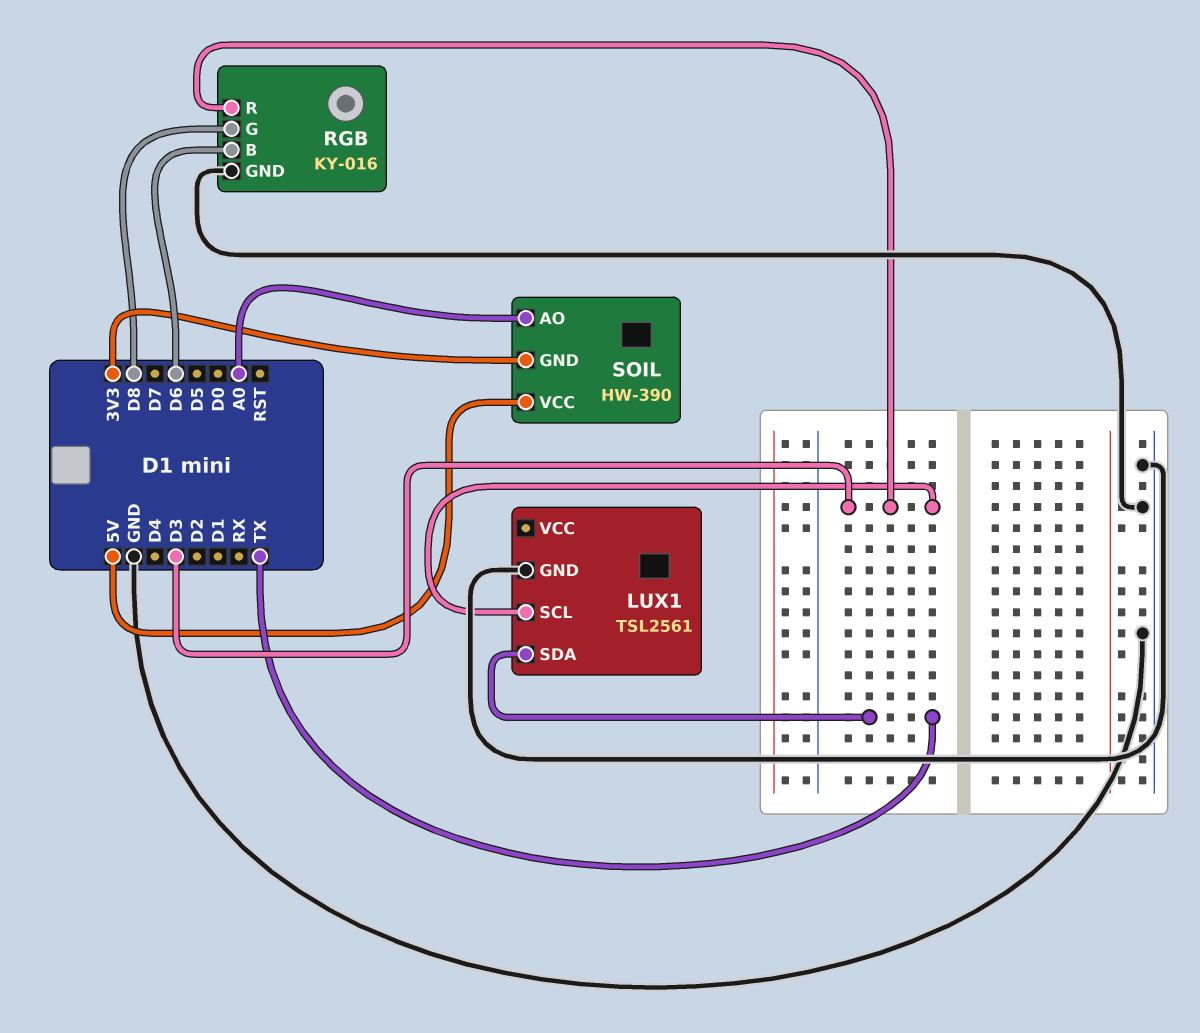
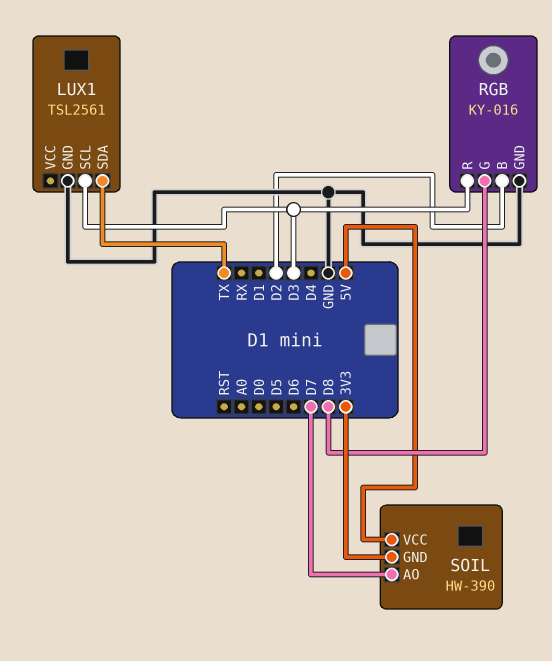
RGB pin B: D6 -> D2
SOIL pin AO: A0 -> D7

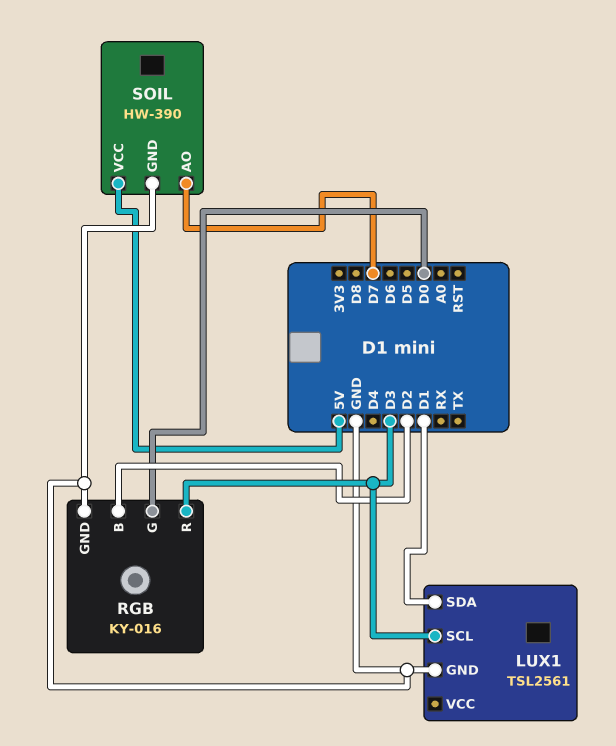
LUX1 pin SDA: TX -> D1
RGB pin G: D8 -> D0
SOIL pin GND: 3V3 -> GND

